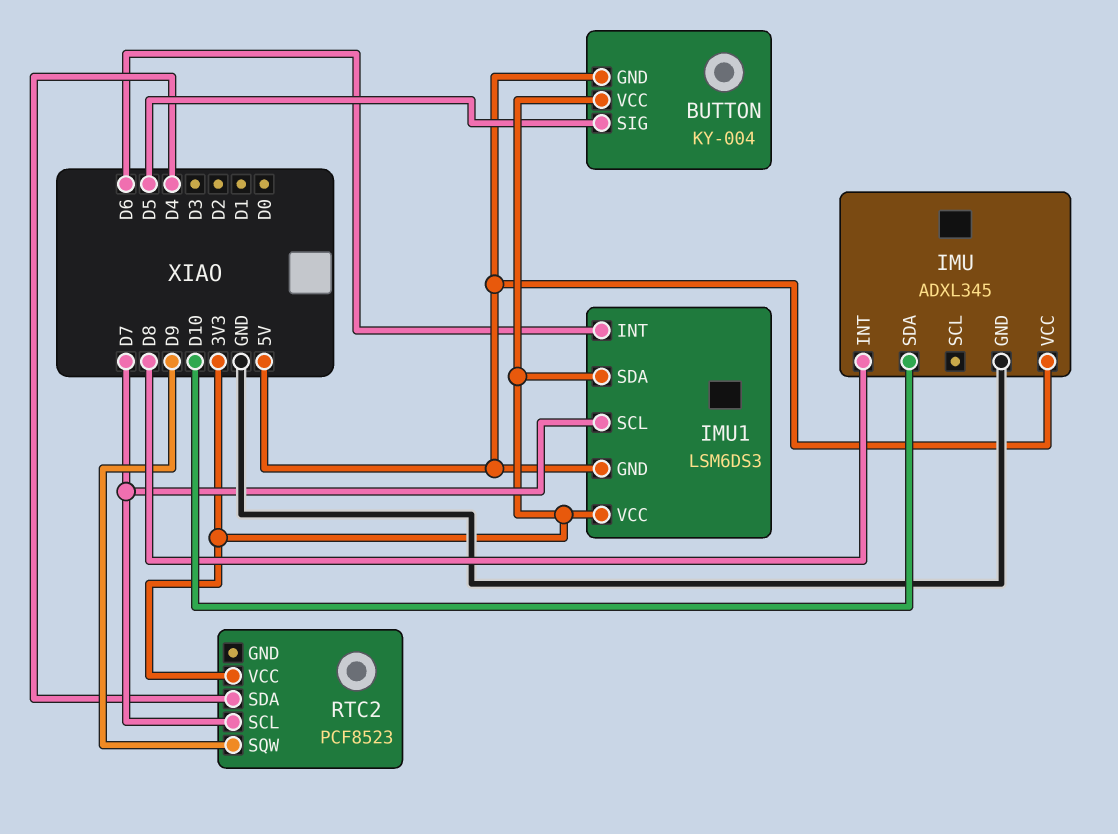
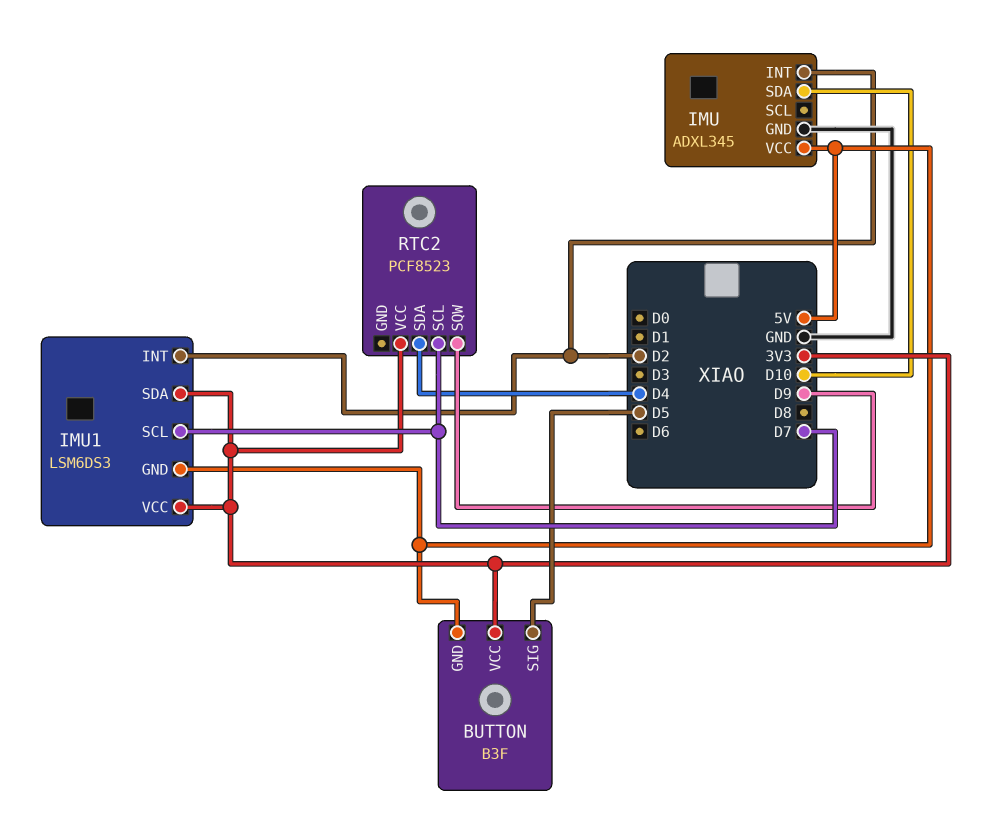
BUTTON: KY-004 -> B3F
IMU pin INT: D8 -> D2
IMU1 pin INT: D6 -> D2

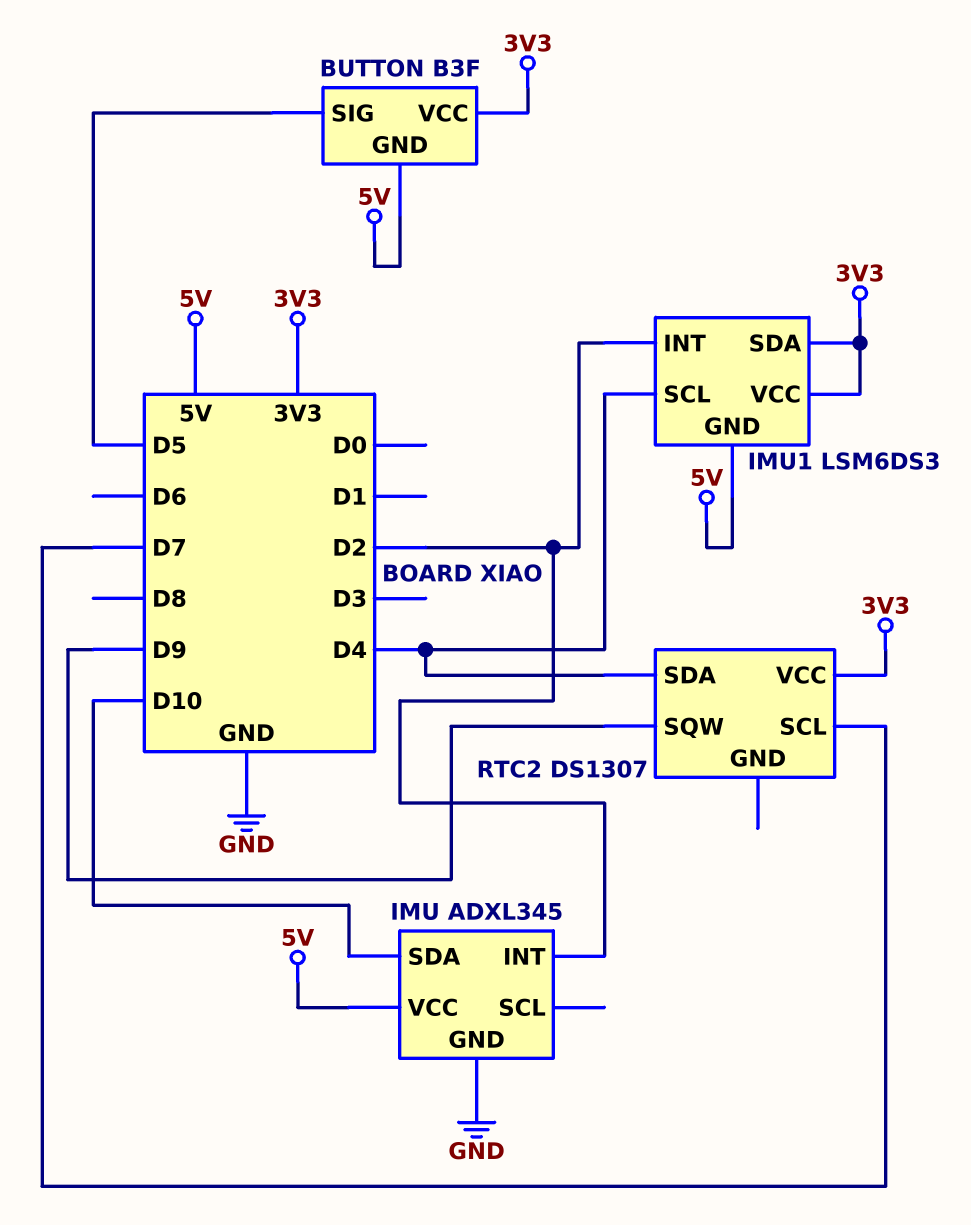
IMU1 pin SCL: D7 -> D4
RTC2: PCF8523 -> DS1307

